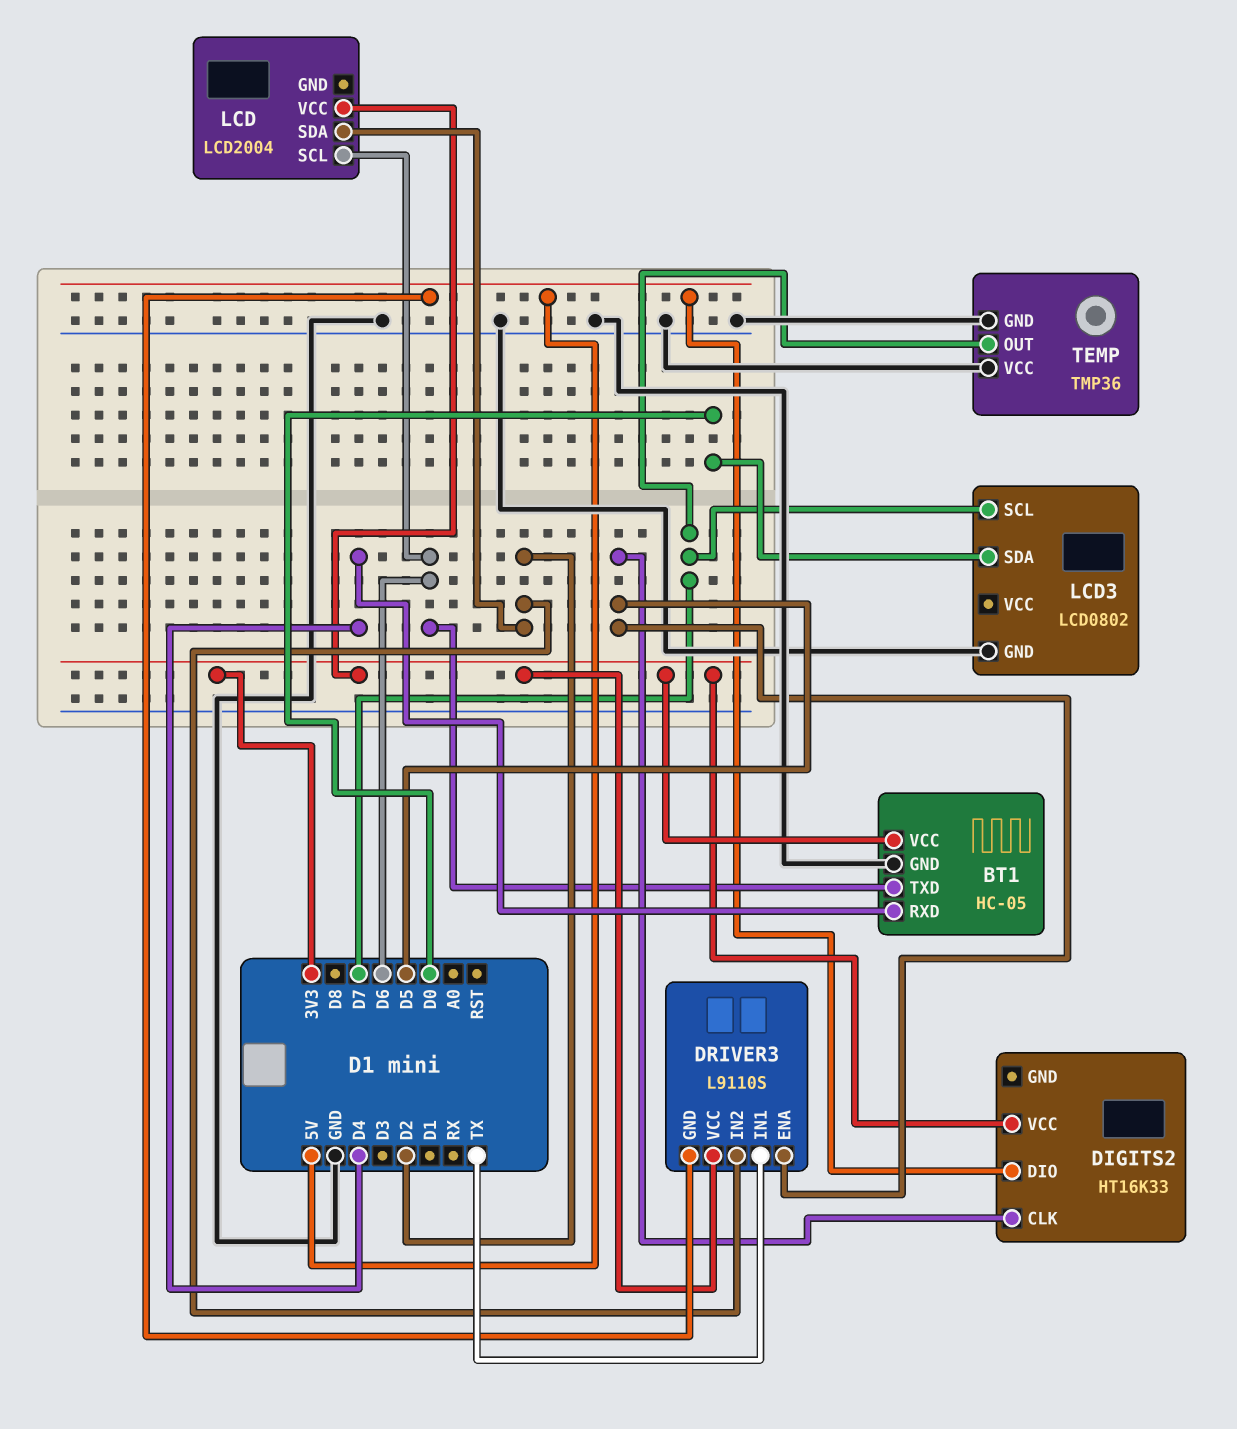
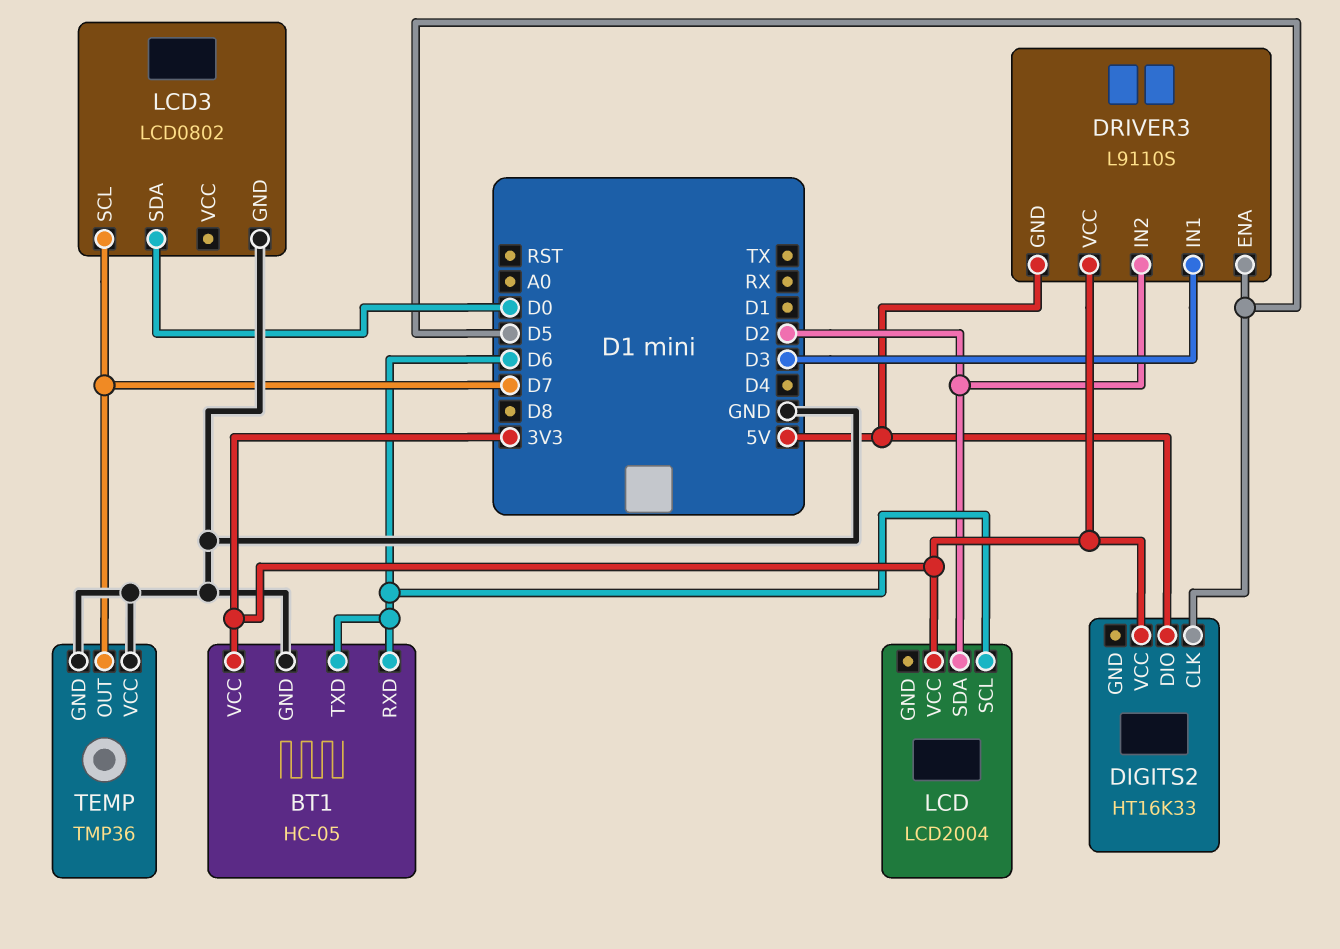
BT1 pin RXD: D4 -> D6
DRIVER3 pin IN1: TX -> D3

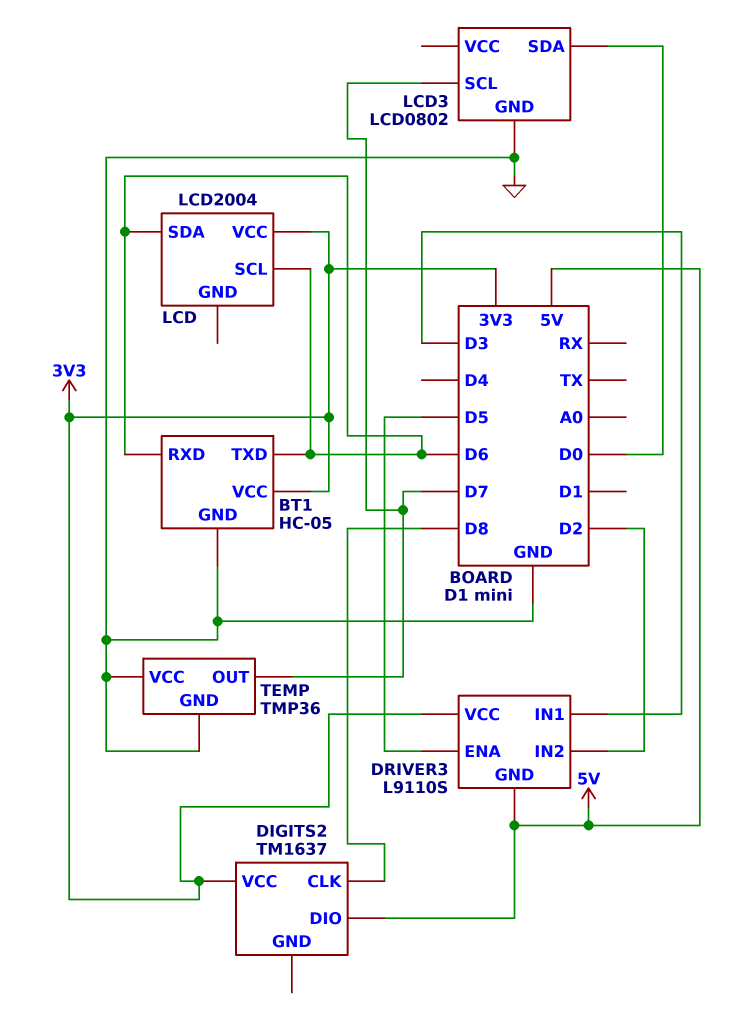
DIGITS2: HT16K33 -> TM1637
DIGITS2 pin CLK: D5 -> D8
LCD pin SDA: D2 -> D6

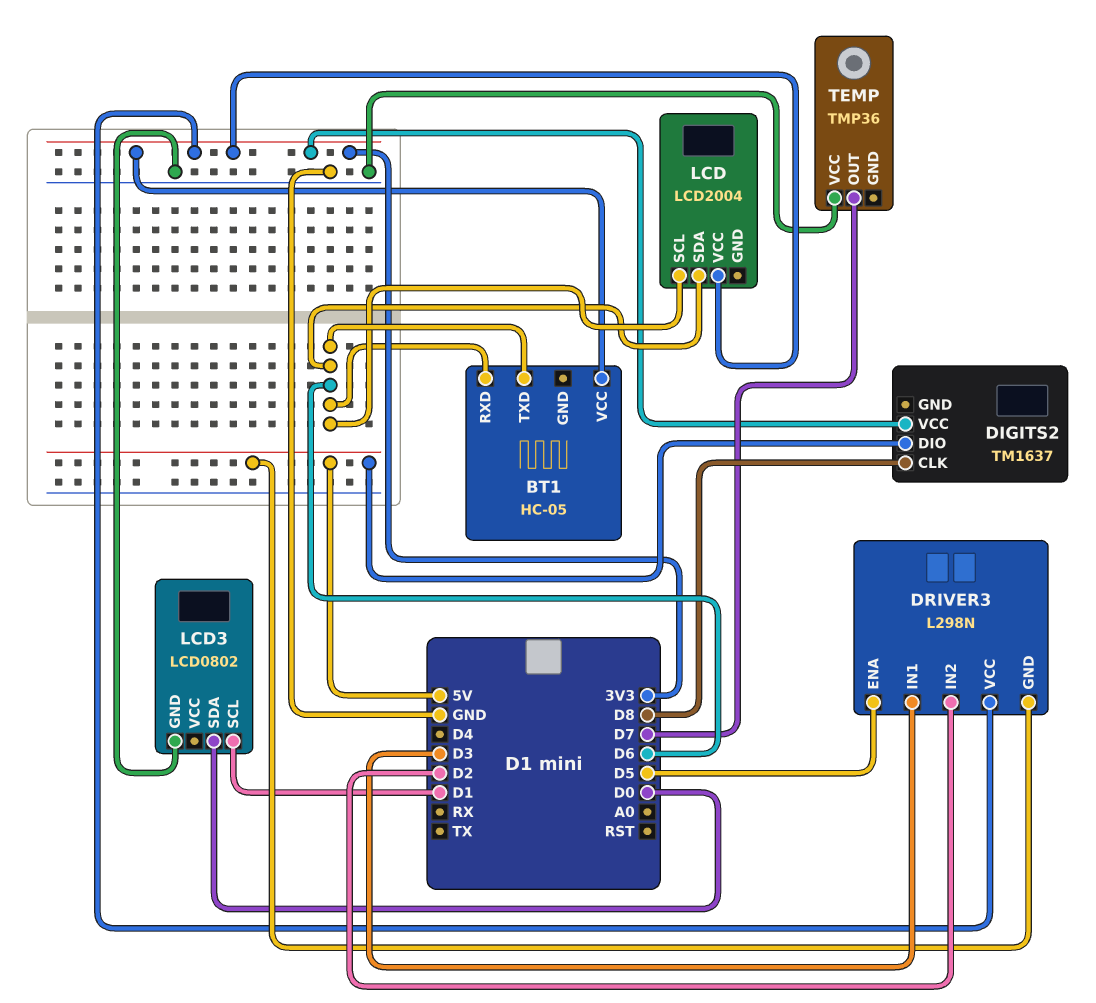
BT1 pin GND: GND -> none
DRIVER3: L9110S -> L298N
LCD3 pin SCL: D7 -> D1
TEMP pin GND: GND -> none

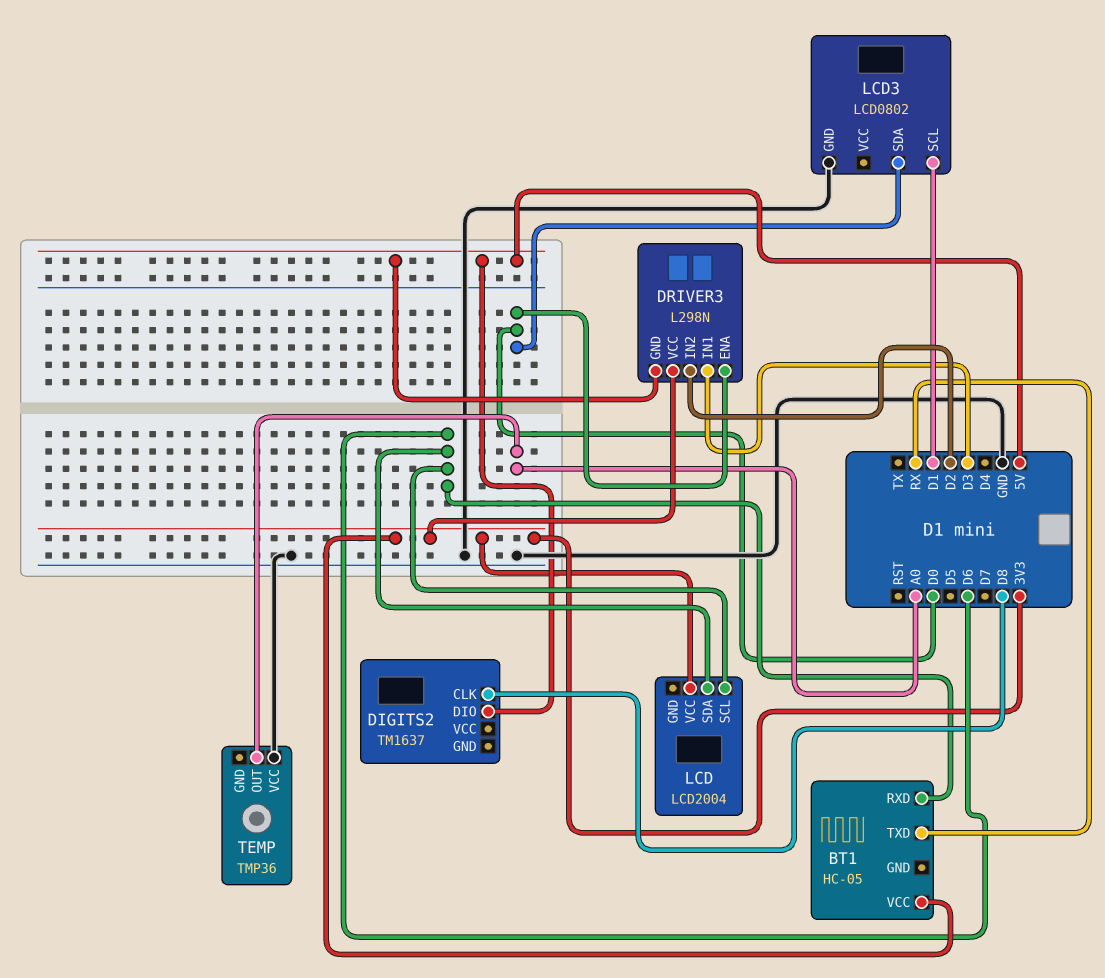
BT1 pin TXD: D6 -> RX
DIGITS2 pin VCC: 3V3 -> none
DRIVER3 pin ENA: D5 -> D0
TEMP pin OUT: D7 -> A0

